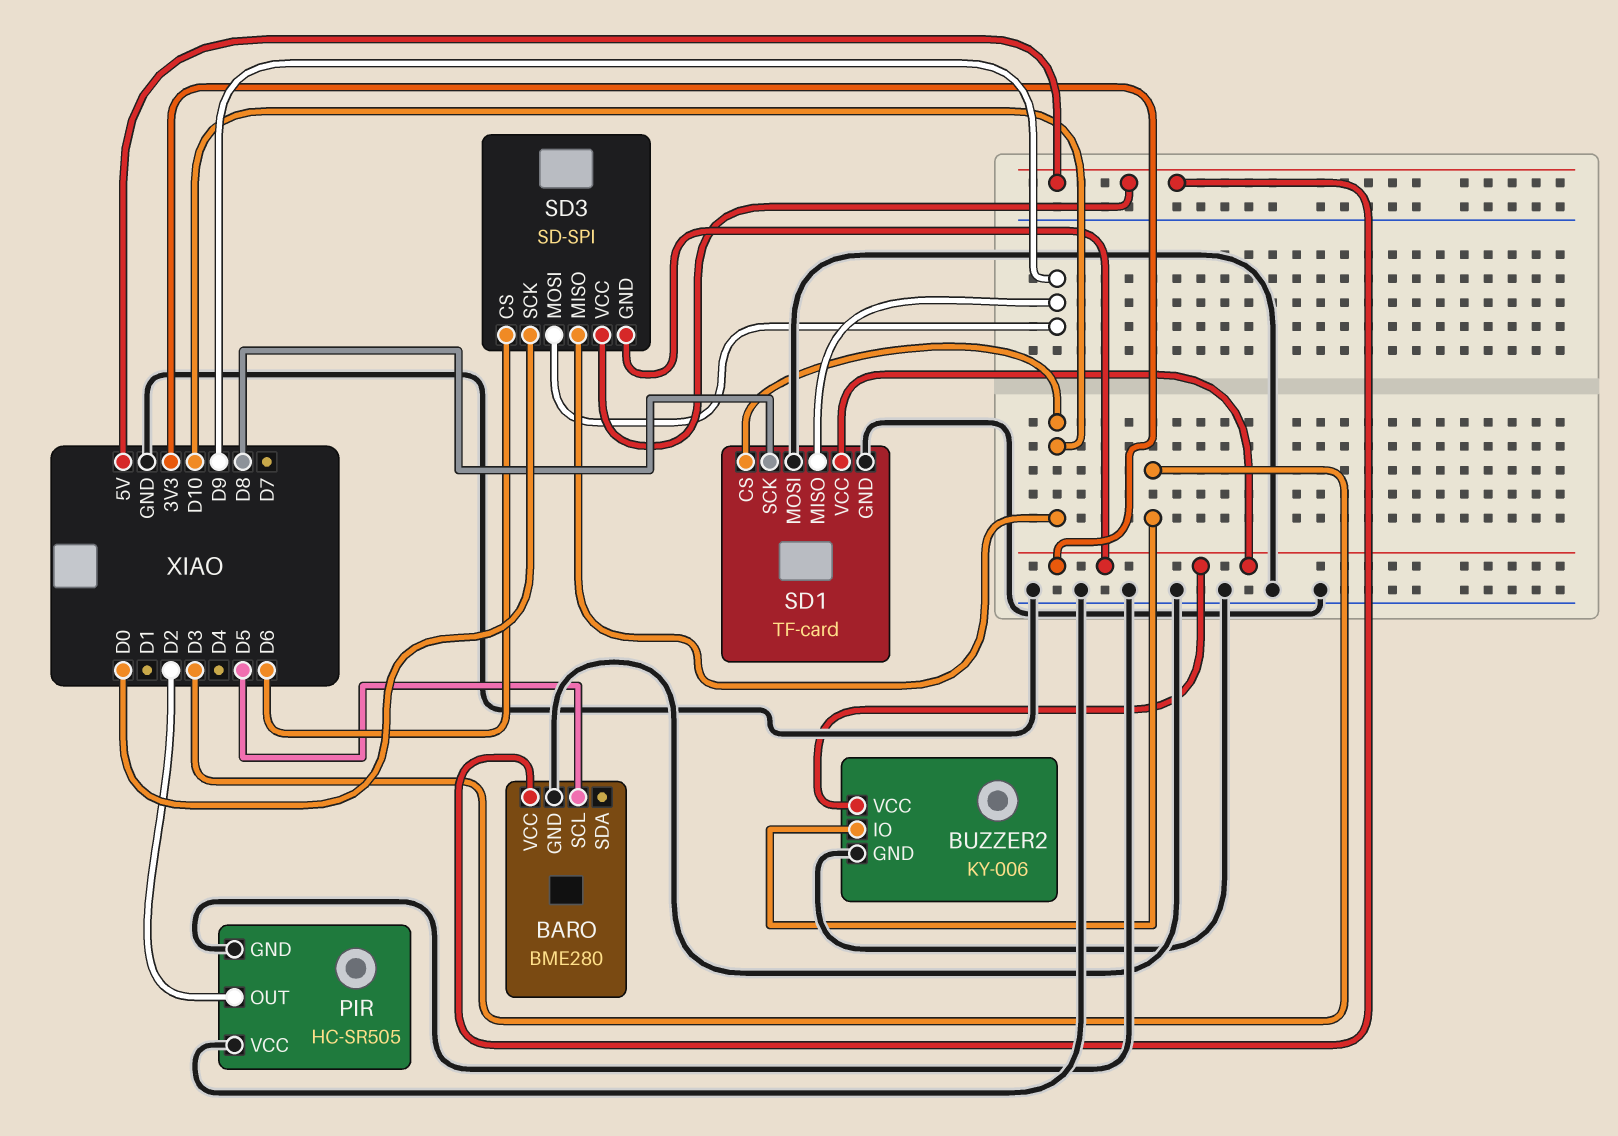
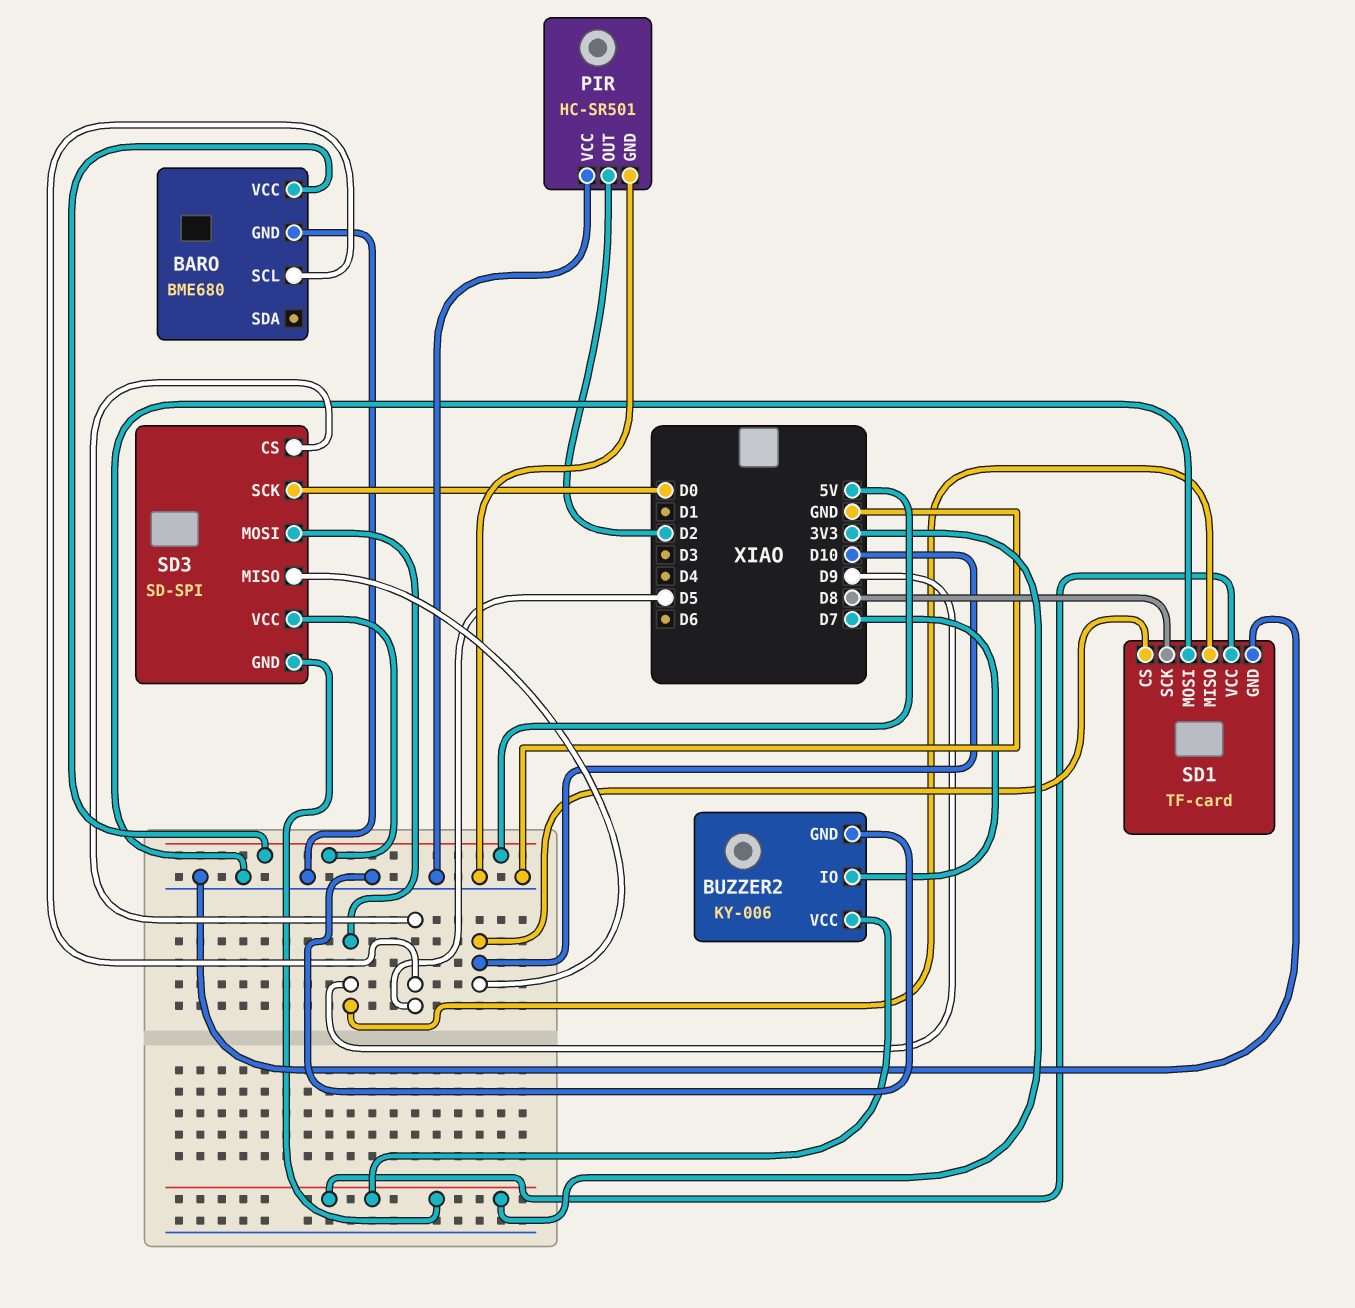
BARO: BME280 -> BME680
BUZZER2 pin IO: D3 -> D7
PIR: HC-SR505 -> HC-SR501
SD3 pin CS: D6 -> D5

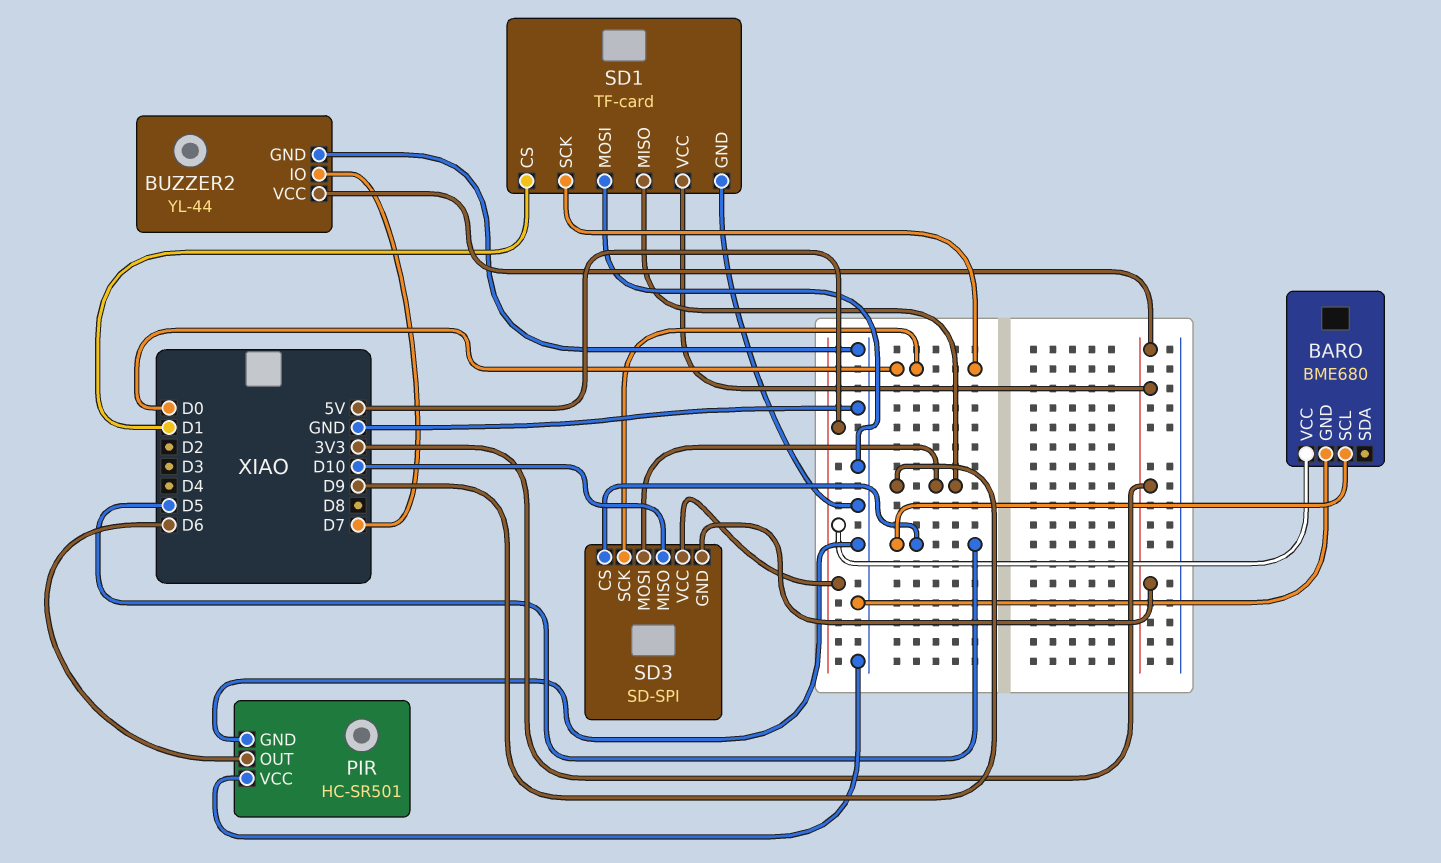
BUZZER2: KY-006 -> YL-44
PIR pin OUT: D2 -> D6
SD1 pin CS: D10 -> D1
SD1 pin SCK: D8 -> D0

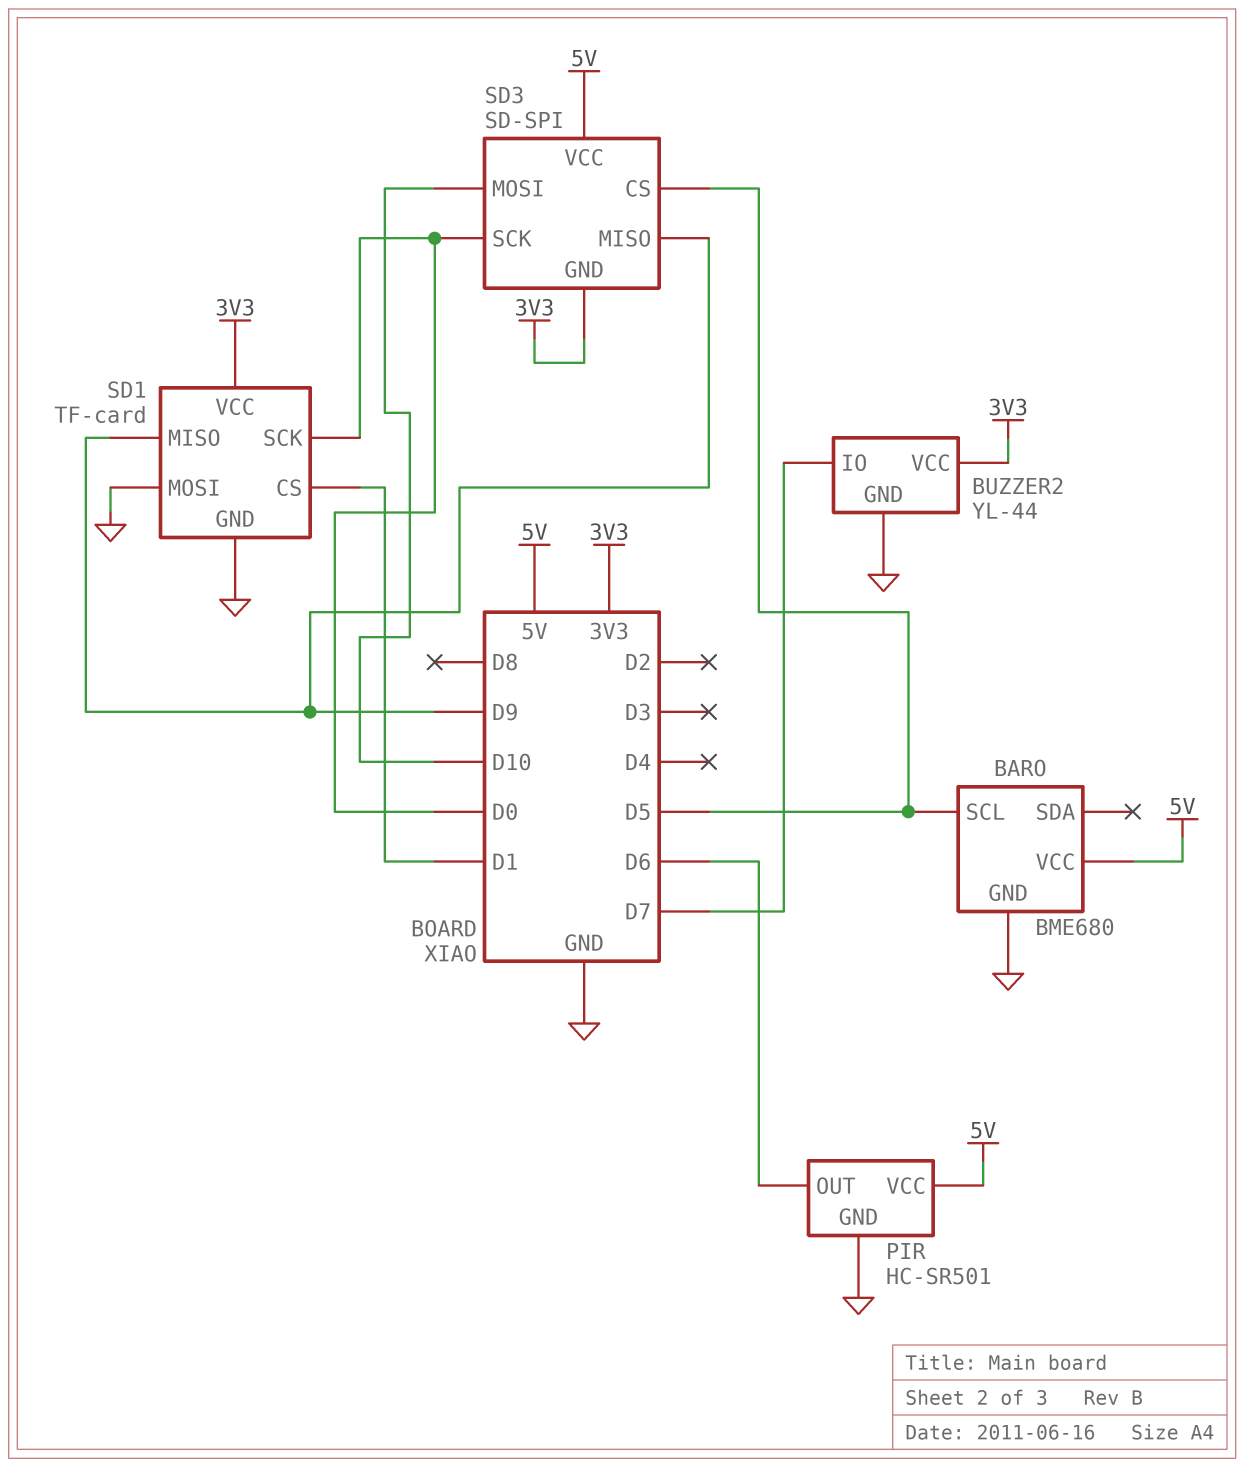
PIR pin VCC: GND -> 5V
SD3 pin MISO: D10 -> D9
SD3 pin MOSI: D9 -> D10

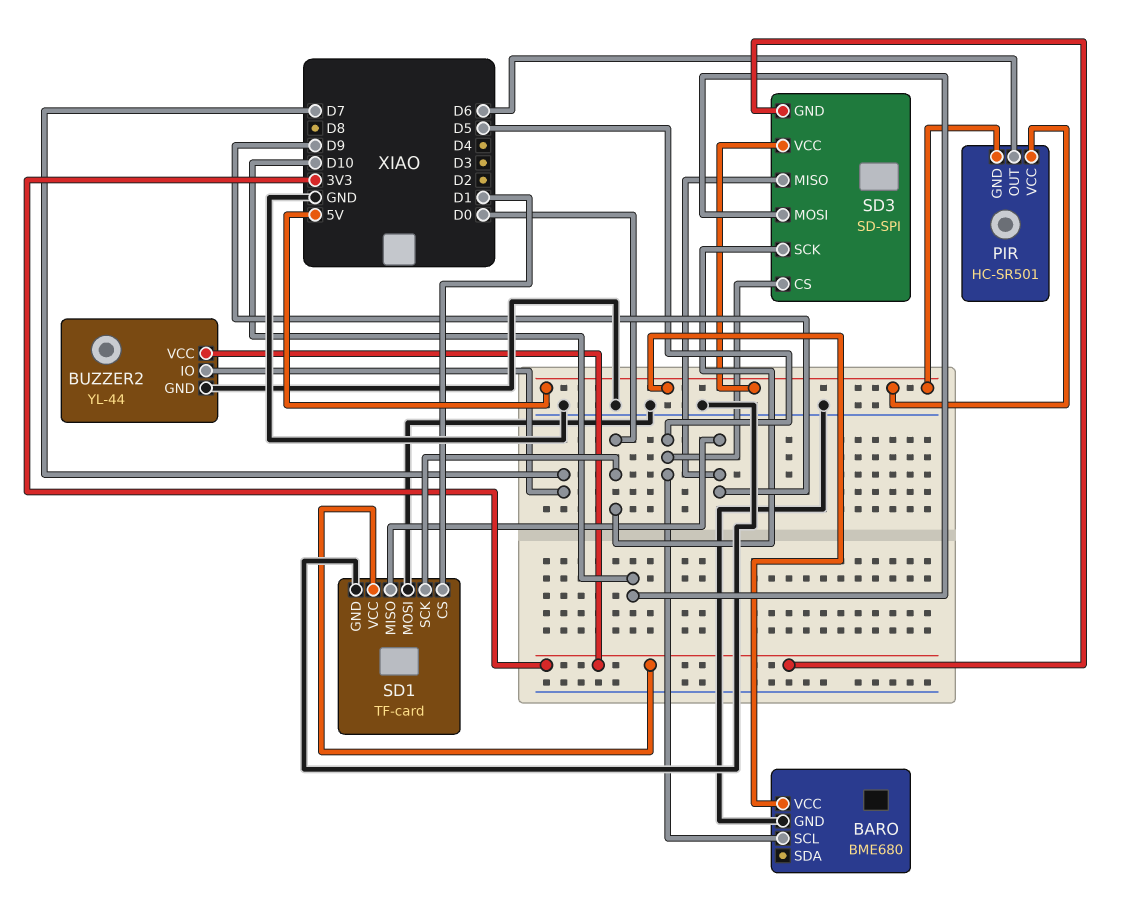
PIR pin GND: GND -> 5V

